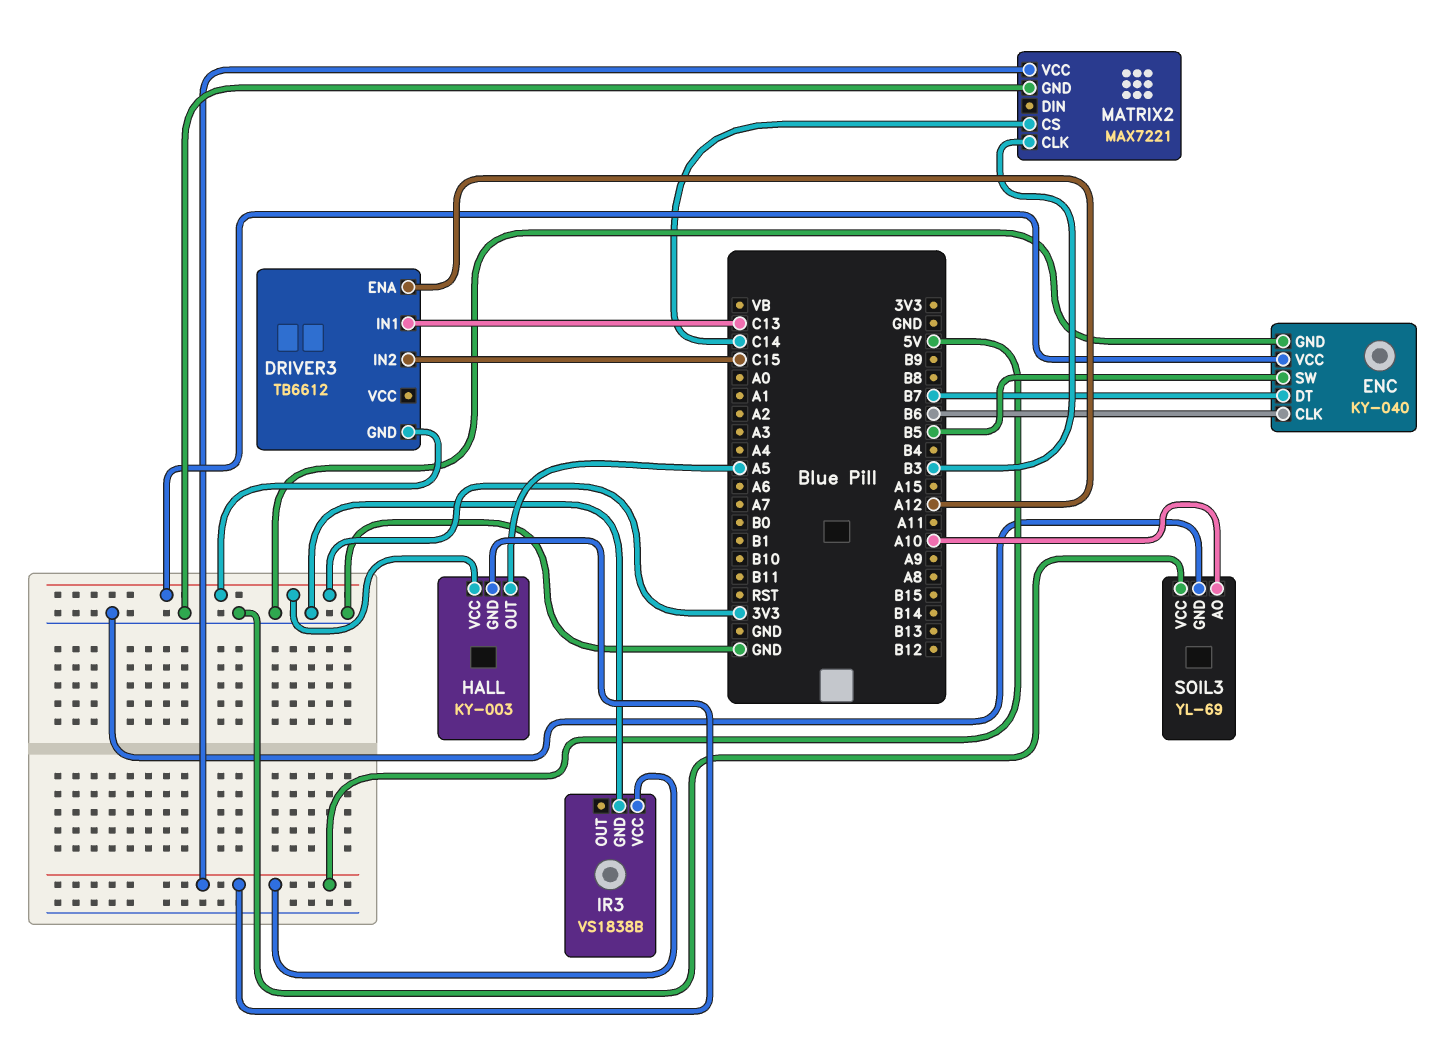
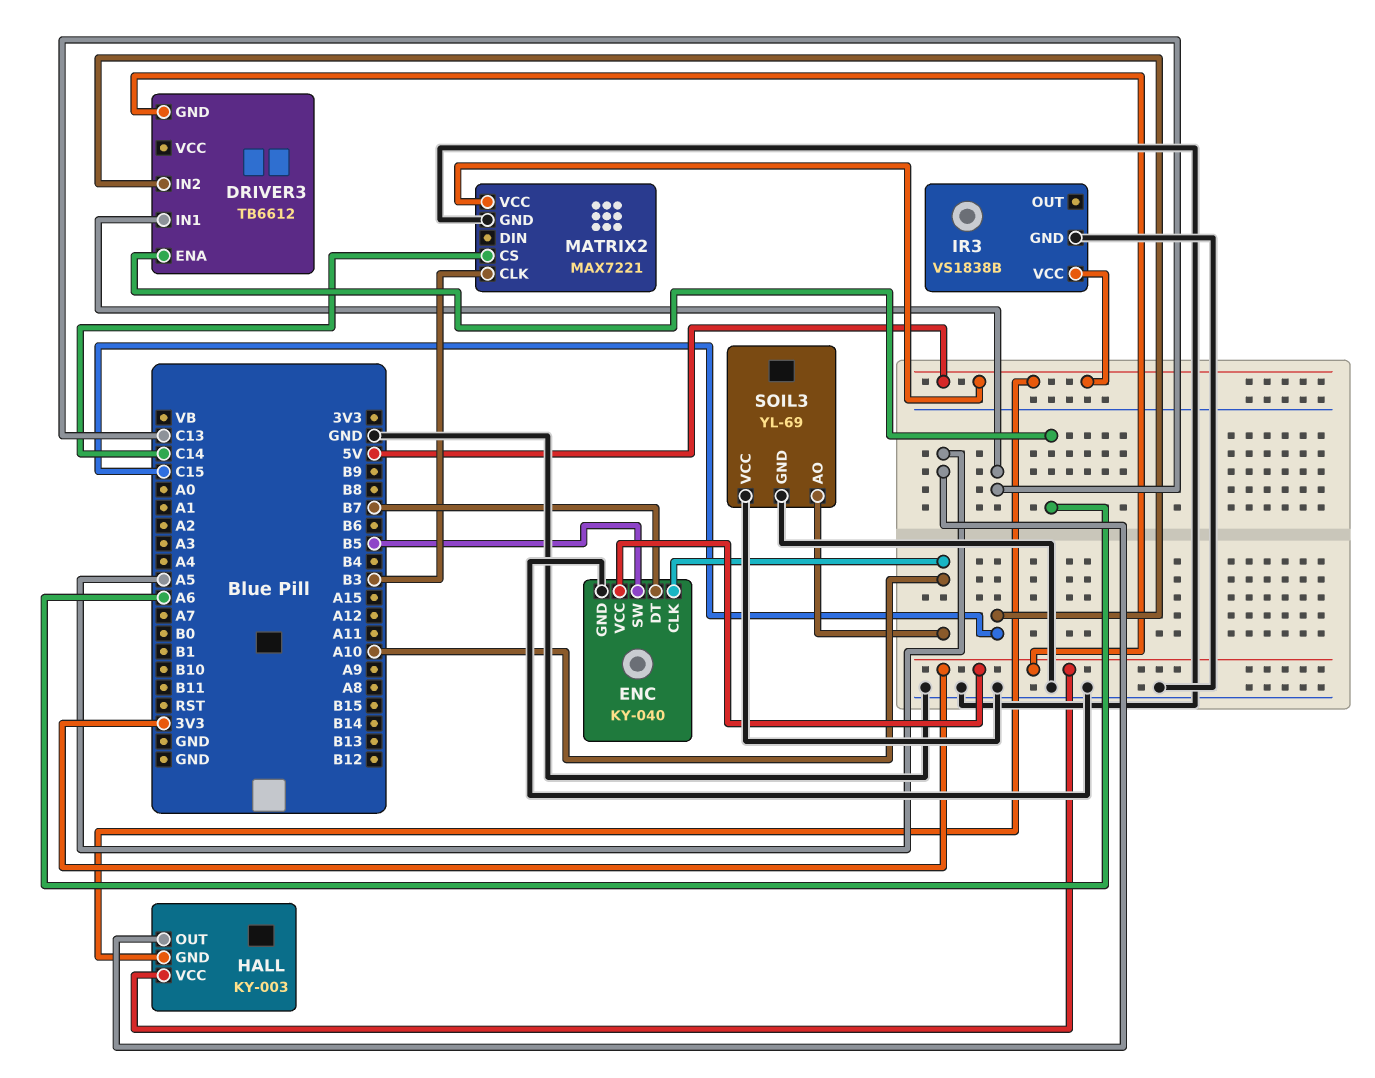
DRIVER3 pin ENA: A12 -> A6
ENC pin CLK: B6 -> A10

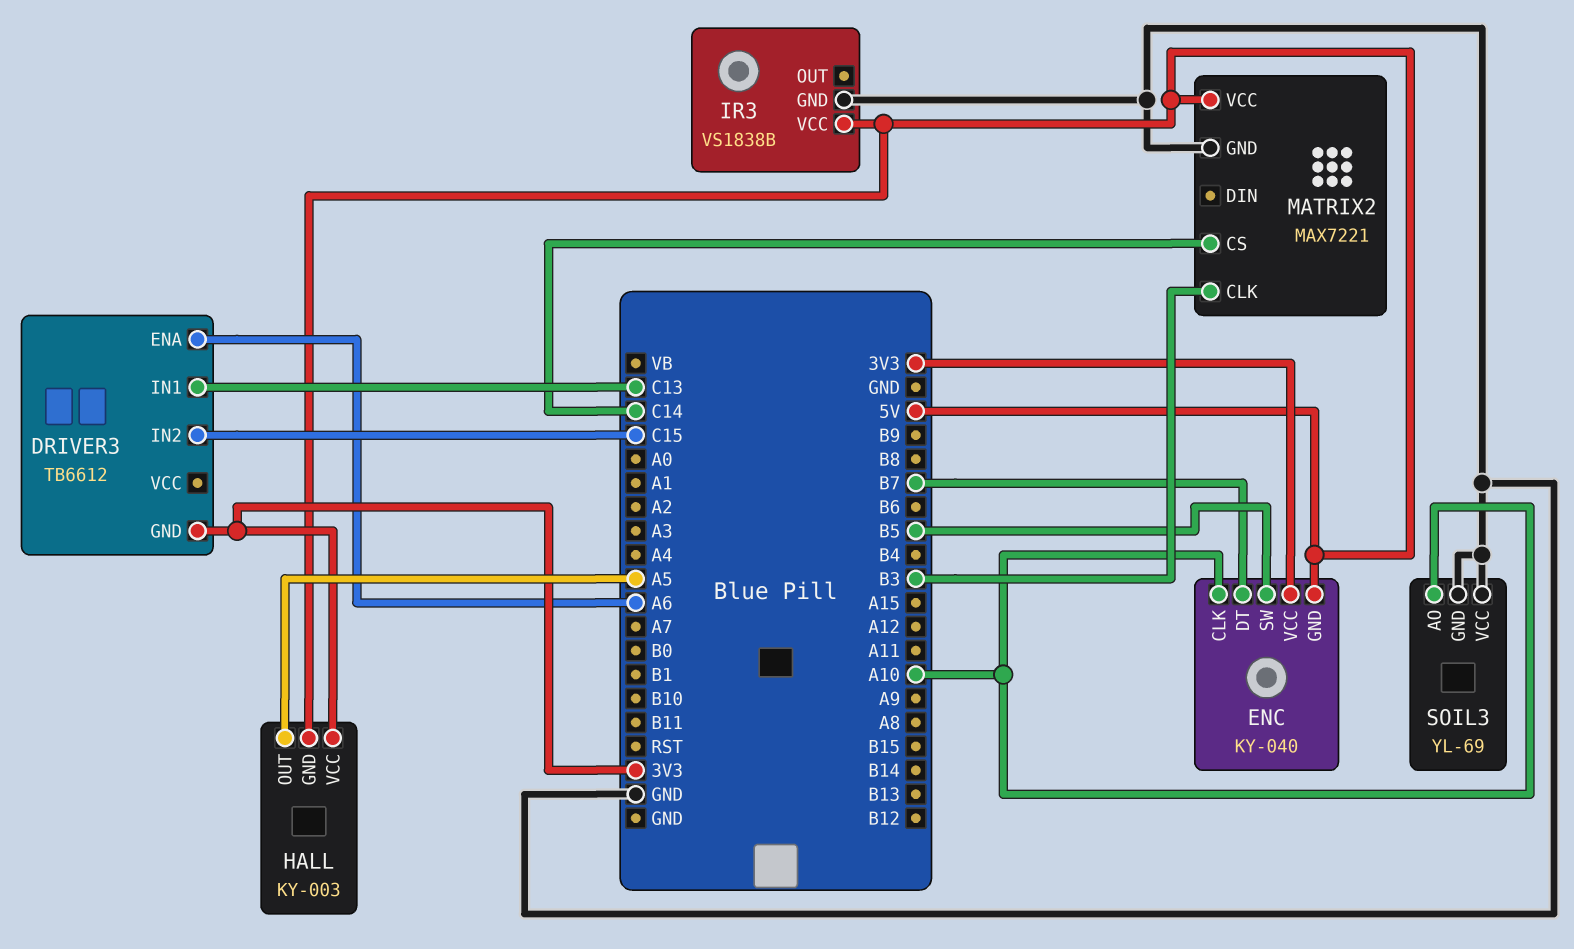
ENC pin GND: GND -> 5V

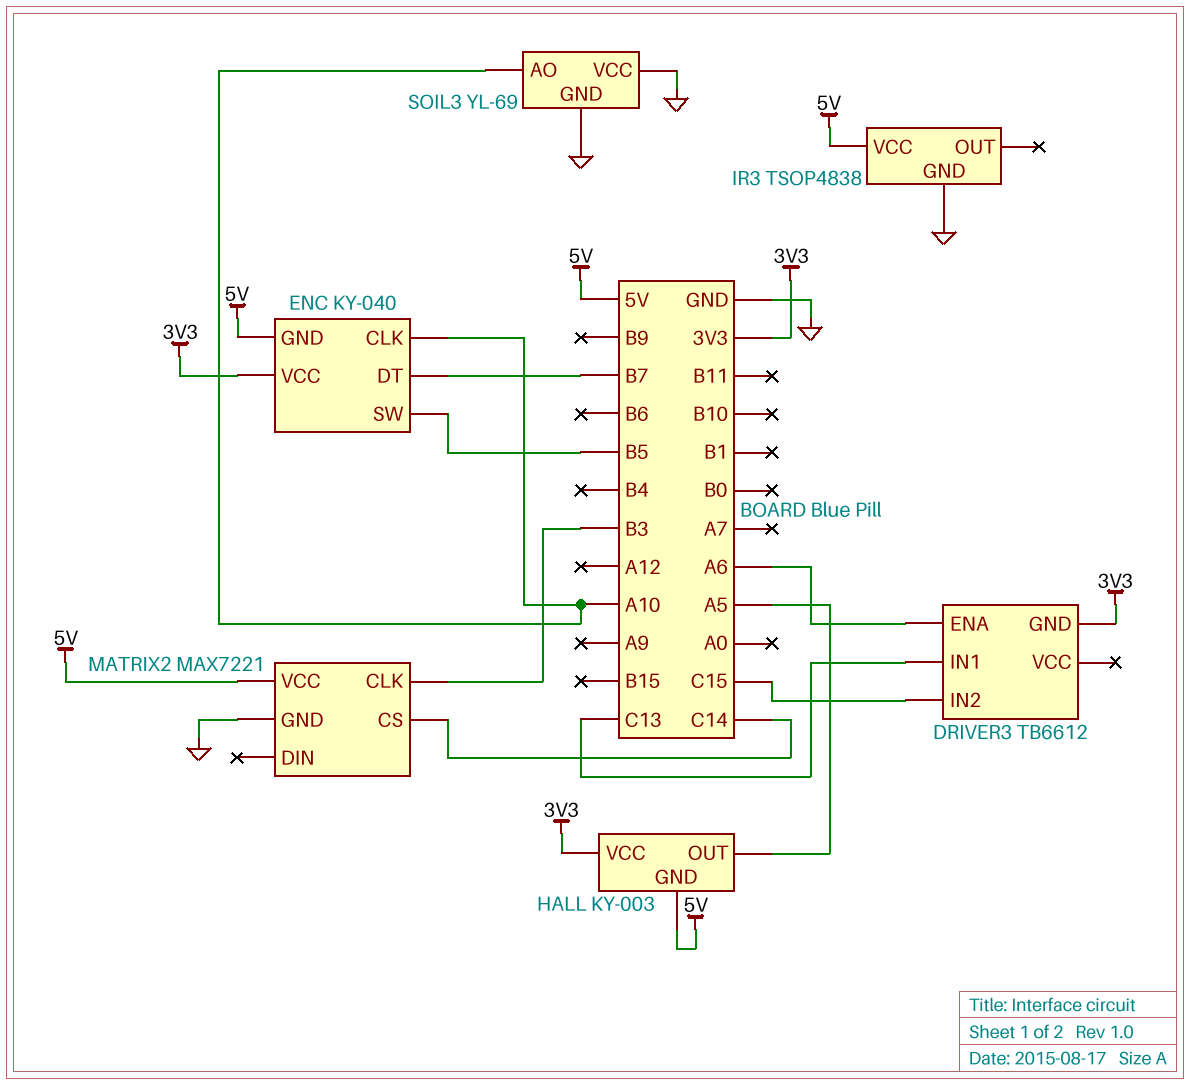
IR3: VS1838B -> TSOP4838

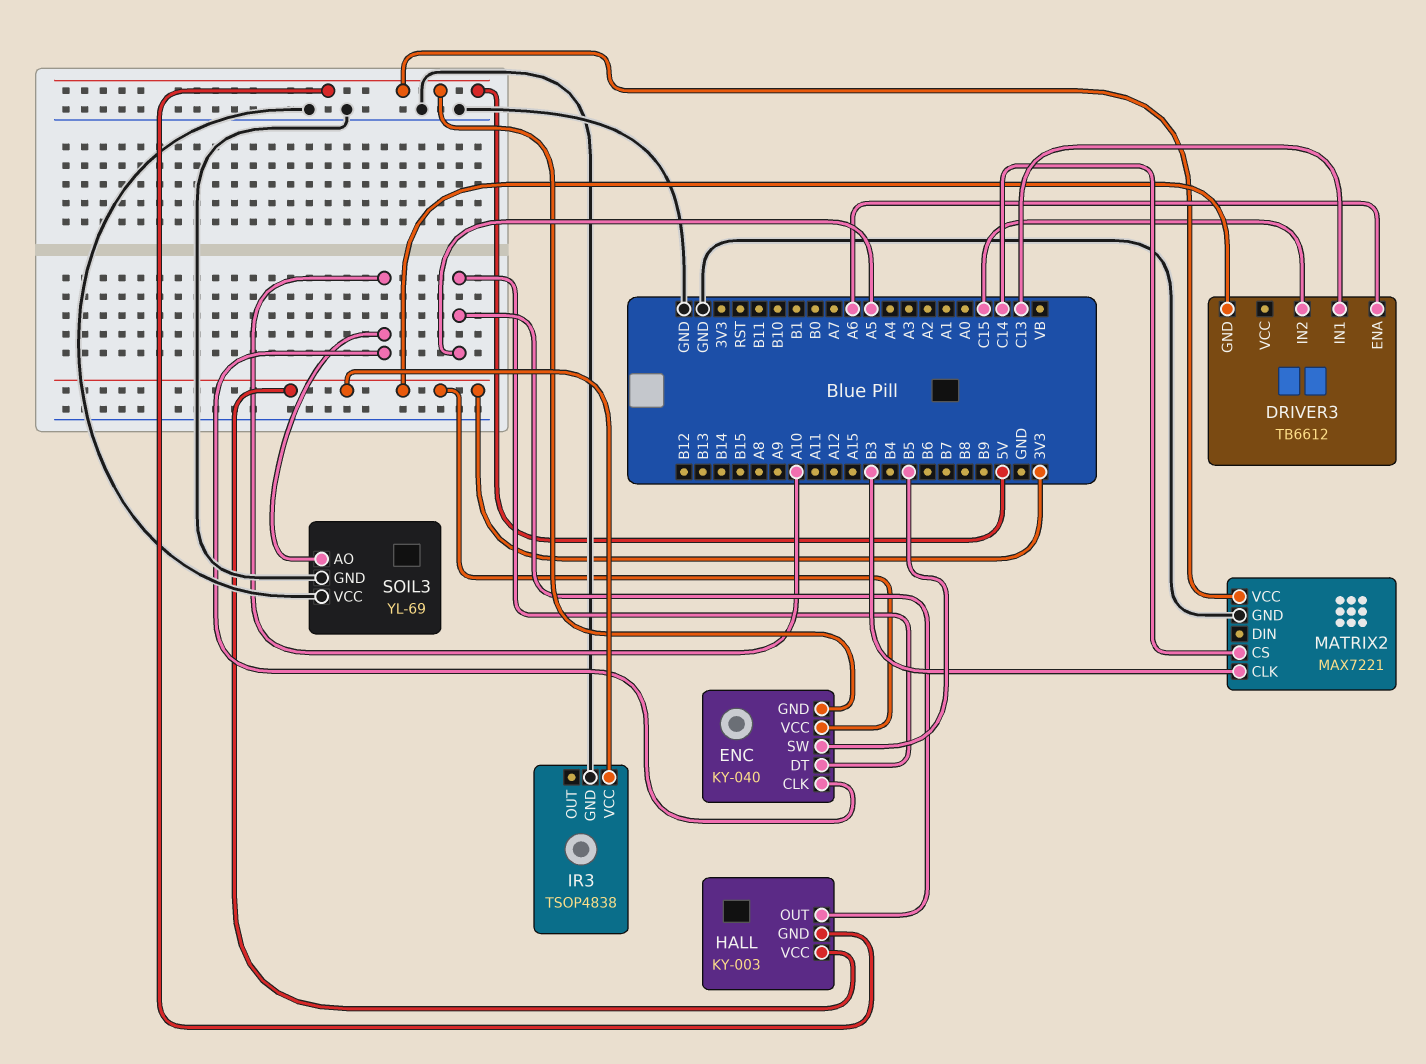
ENC pin DT: B7 -> A5
IR3 pin VCC: 5V -> 3V3

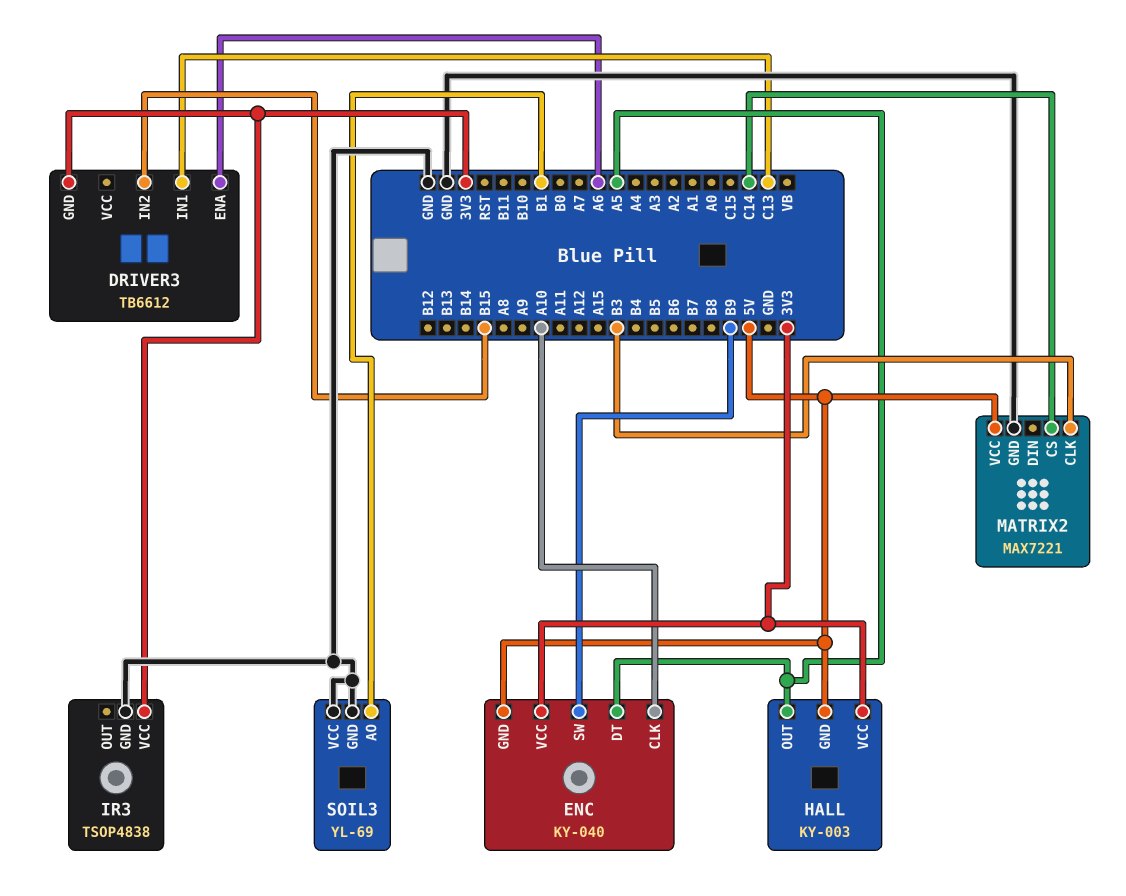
DRIVER3 pin IN2: C15 -> B15
ENC pin SW: B5 -> B9
SOIL3 pin AO: A10 -> B1

